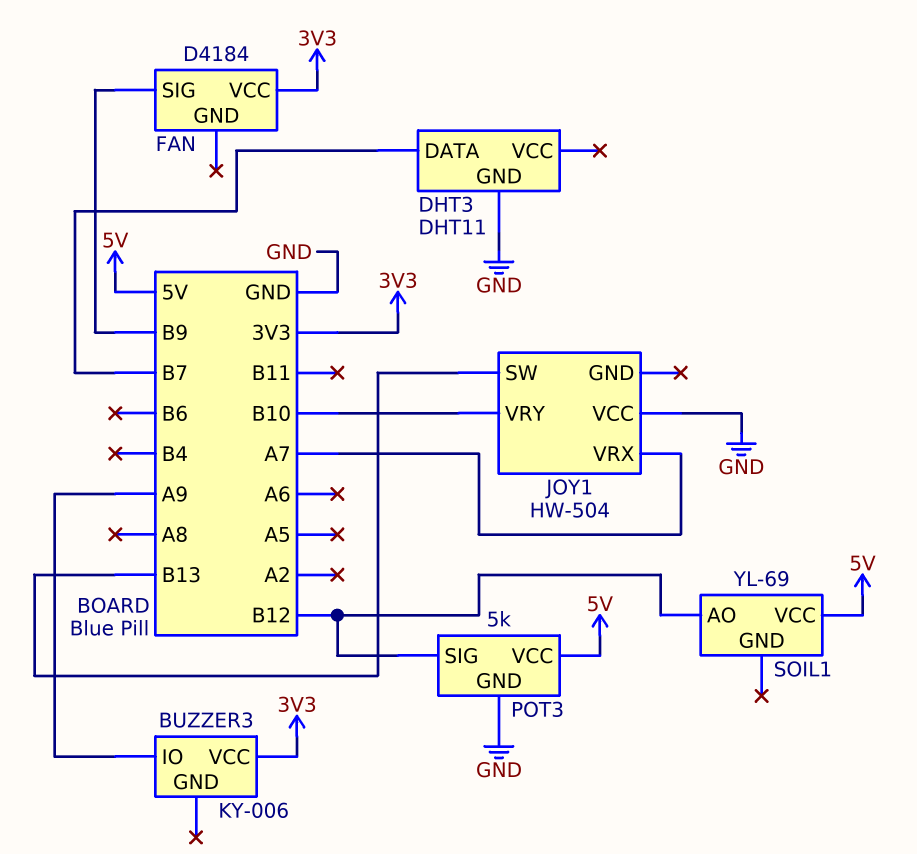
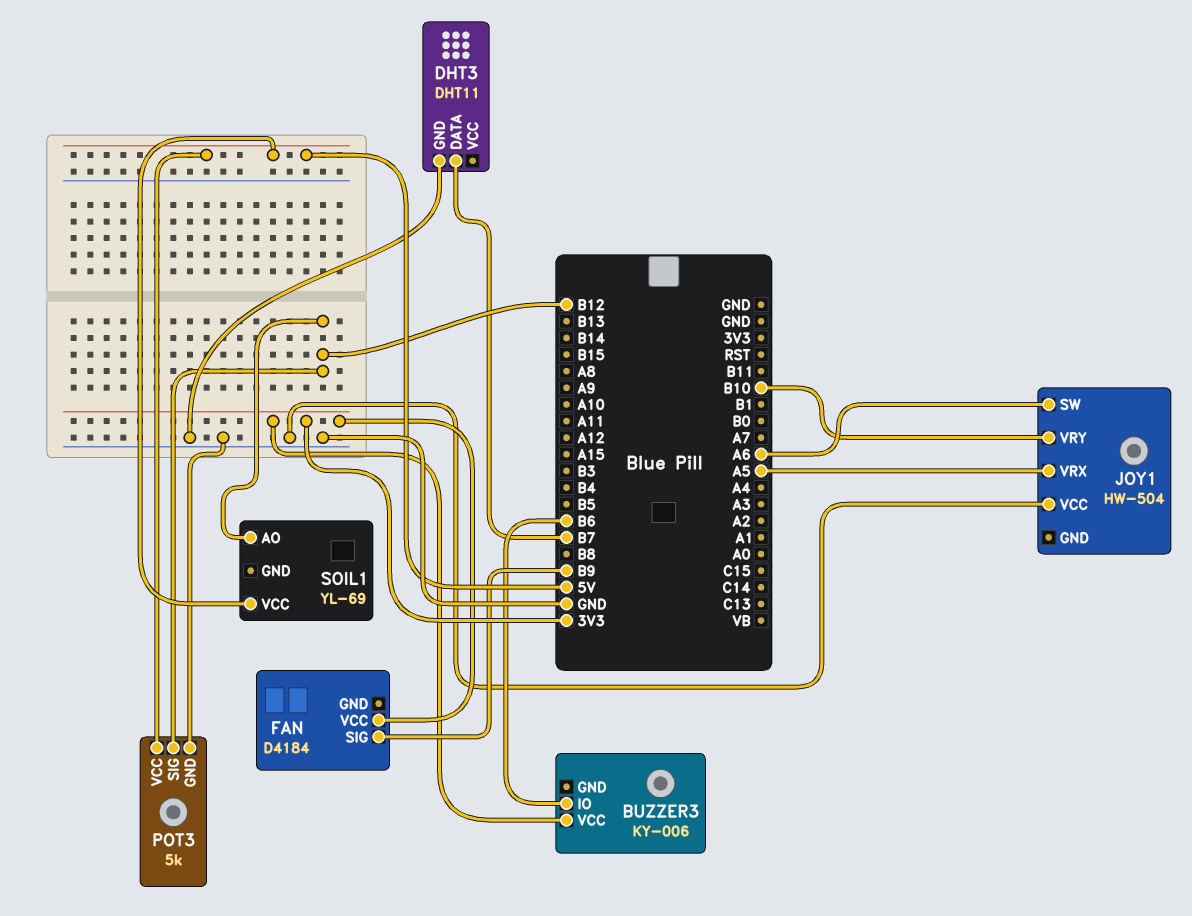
BUZZER3 pin IO: A9 -> B6
JOY1 pin SW: B13 -> A6
JOY1 pin VRX: A7 -> A5

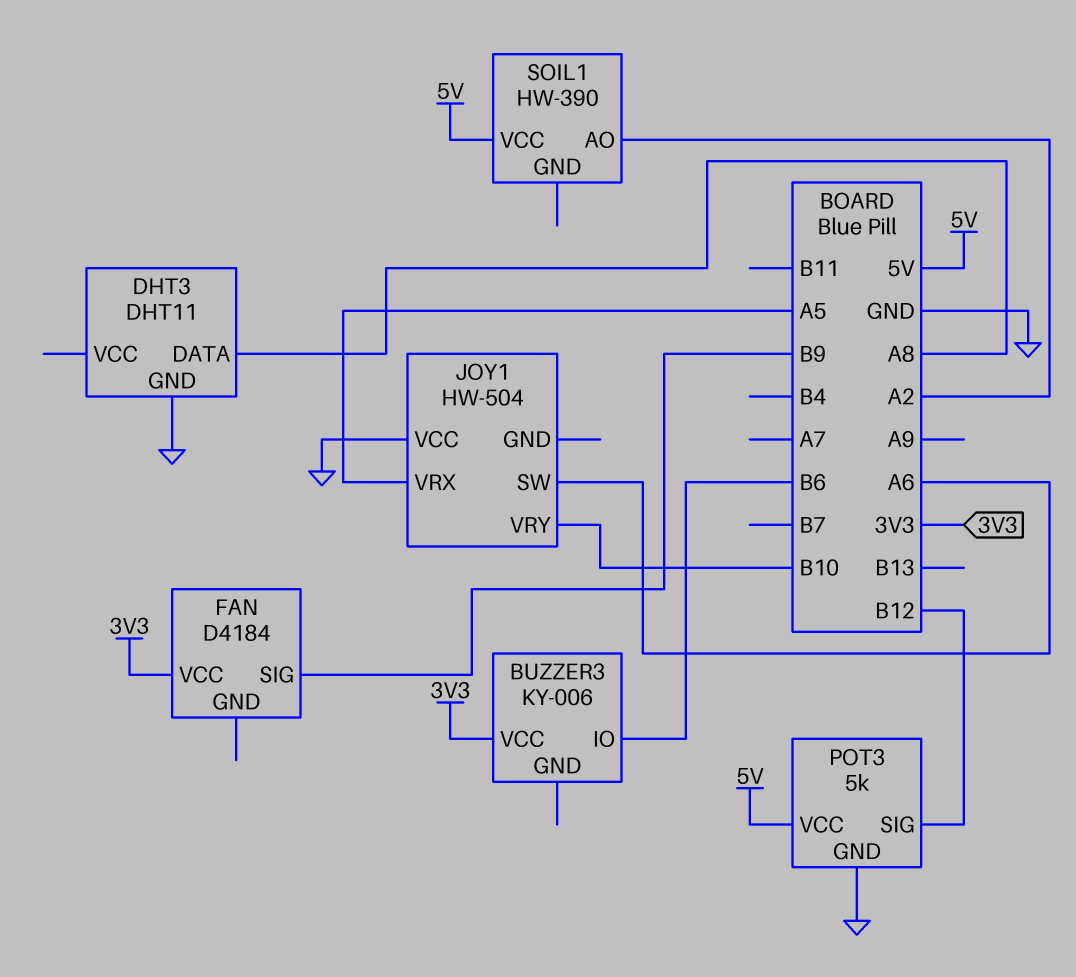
DHT3 pin DATA: B7 -> A8
SOIL1: YL-69 -> HW-390
SOIL1 pin AO: B12 -> A2

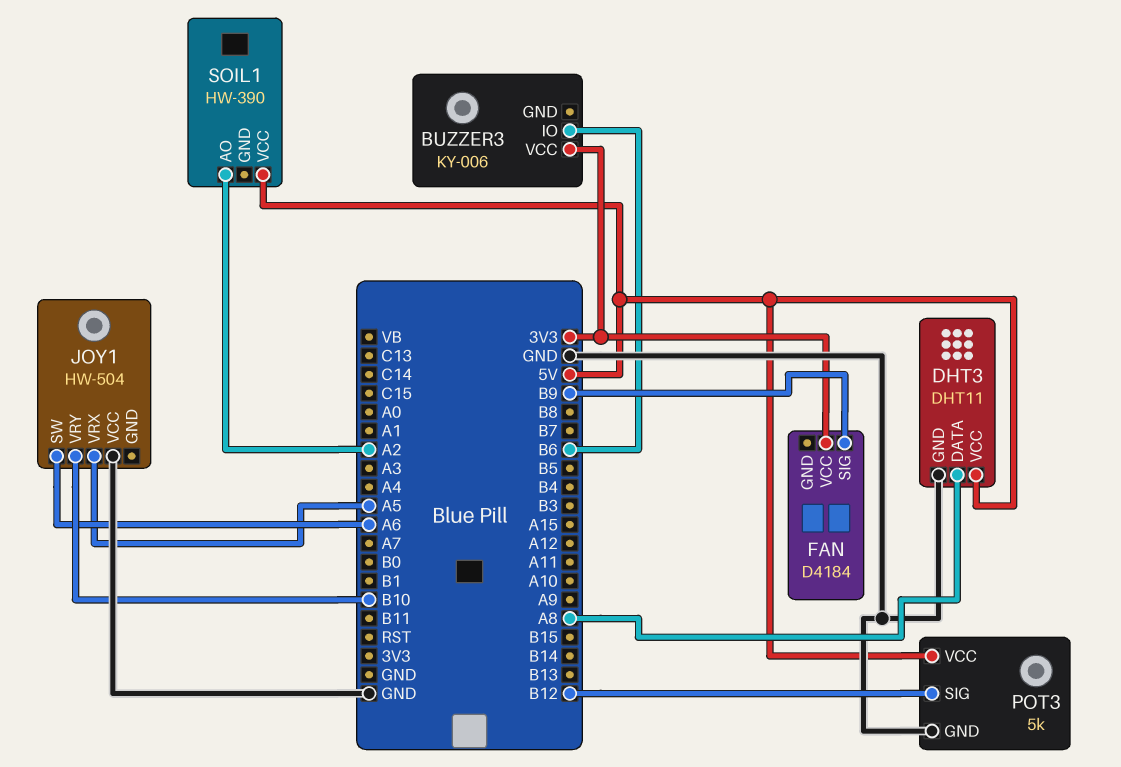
DHT3 pin VCC: none -> 5V

